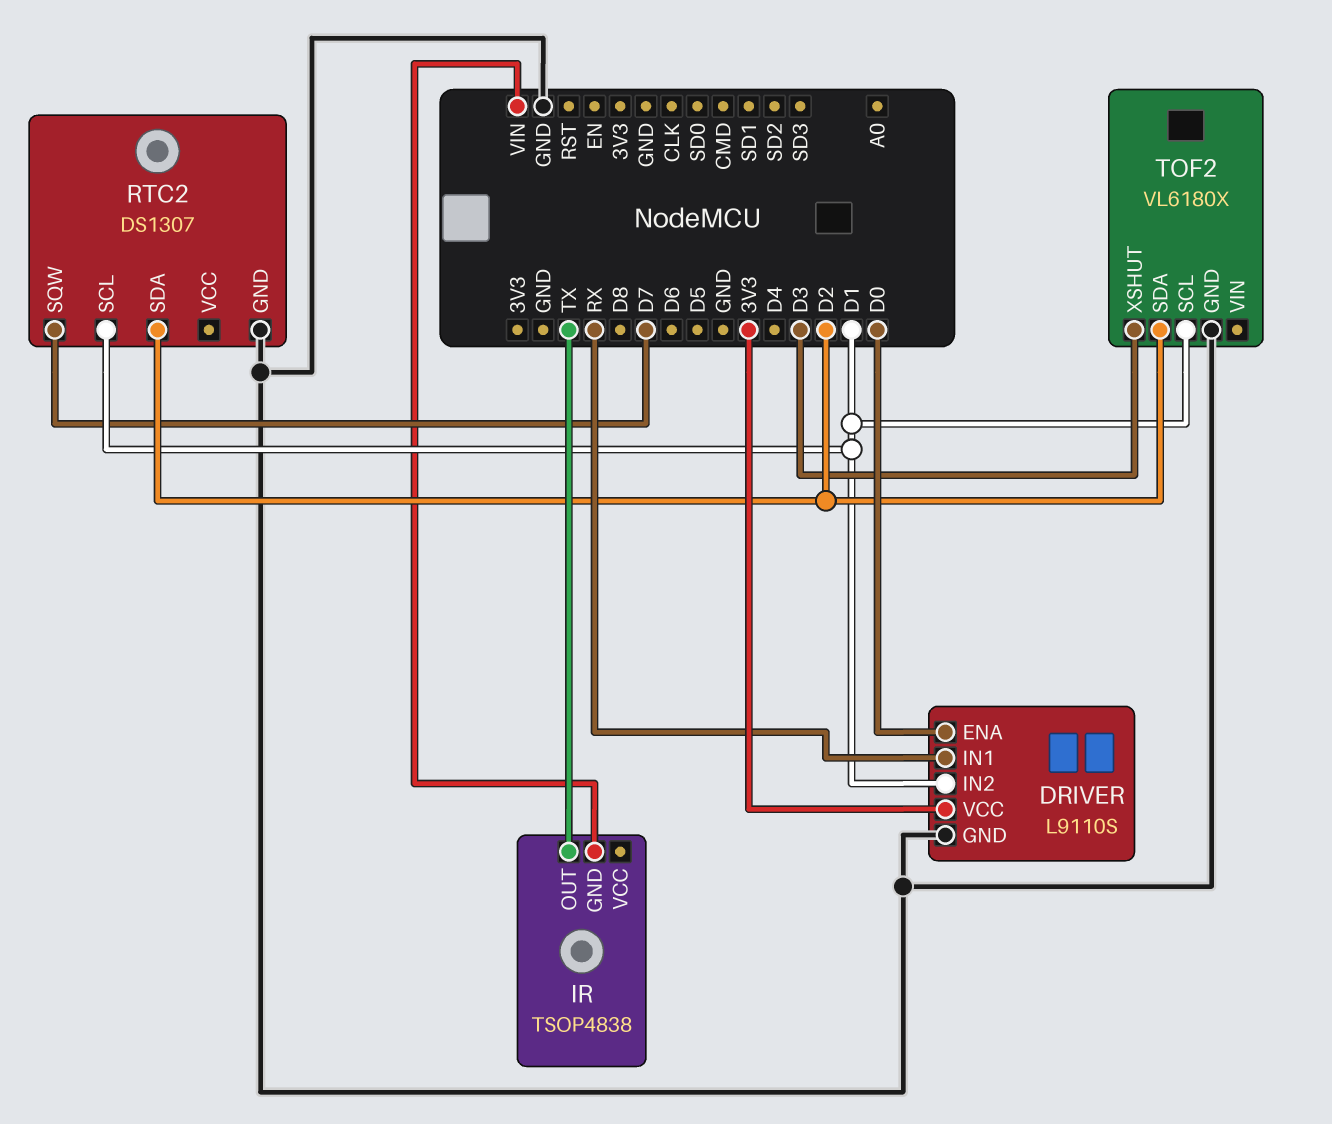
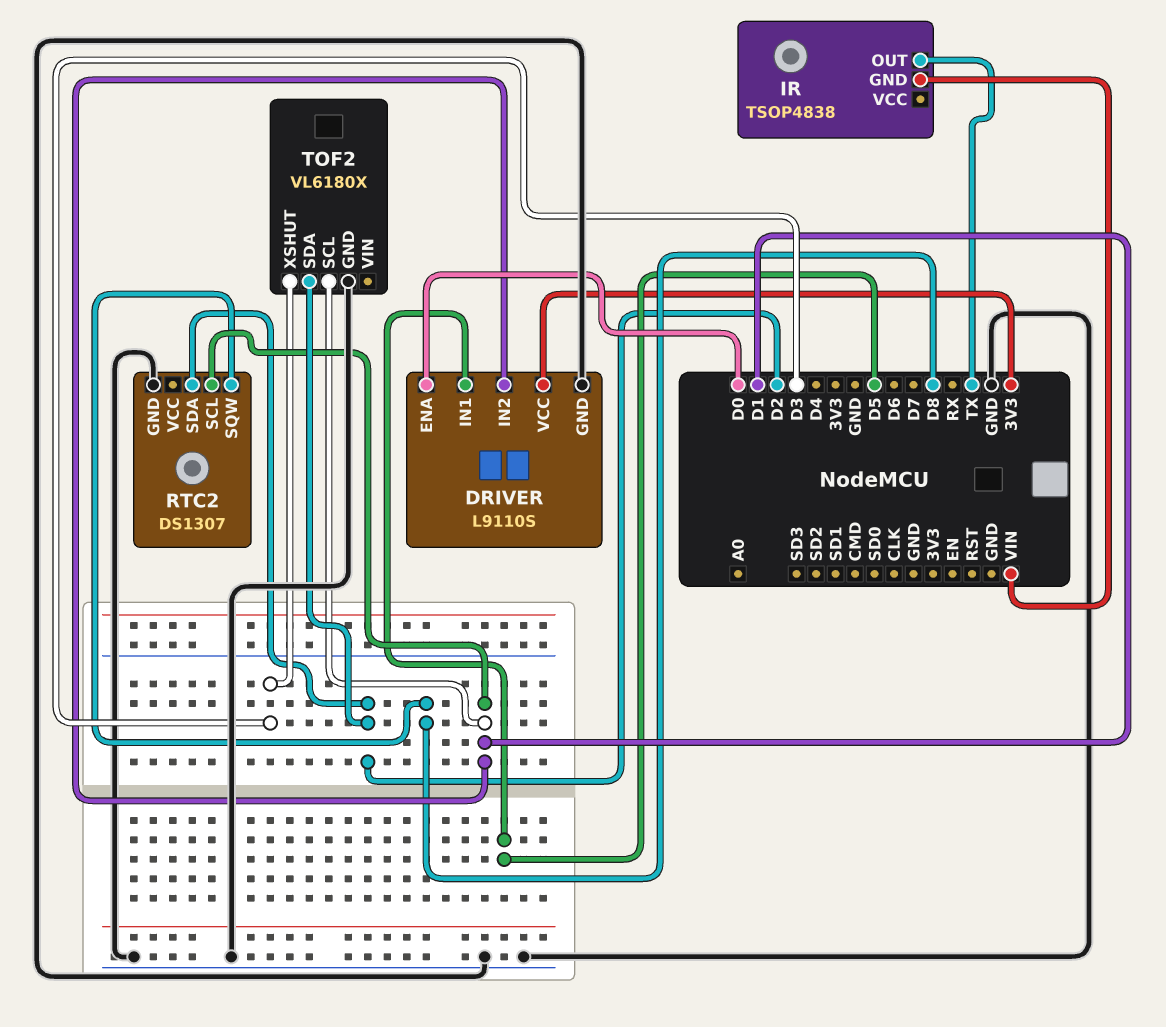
DRIVER pin IN1: RX -> D5
RTC2 pin SQW: D7 -> D8

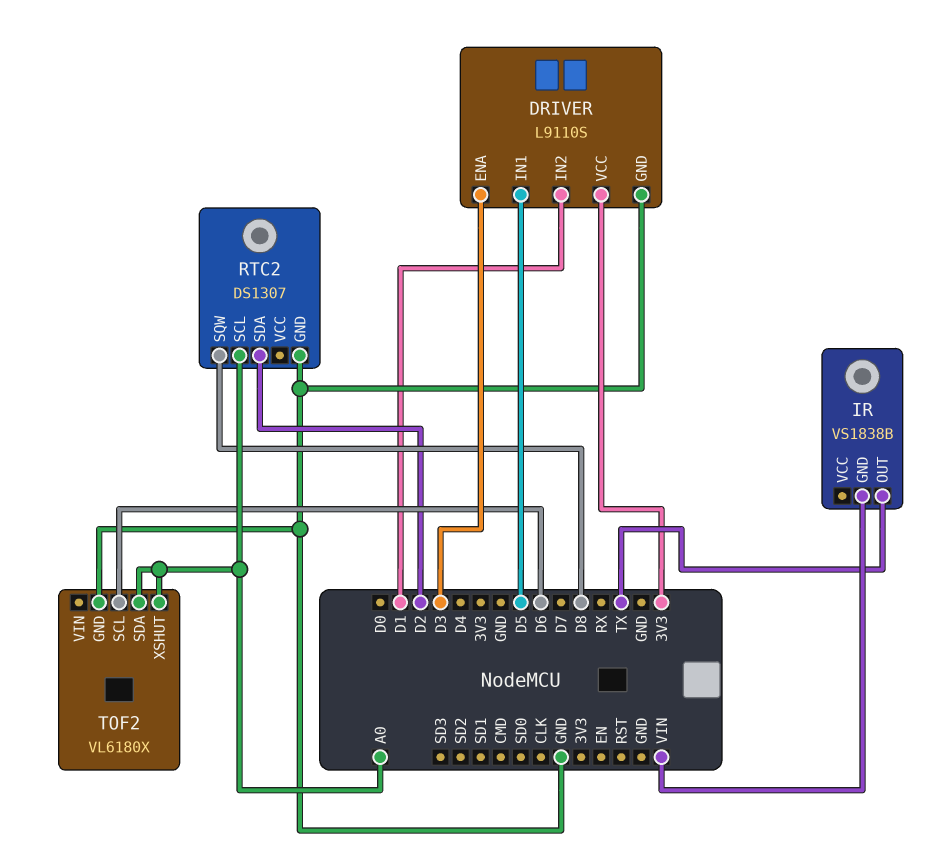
DRIVER pin ENA: D0 -> D3
IR: TSOP4838 -> VS1838B
RTC2 pin SCL: D1 -> A0
TOF2 pin SCL: D1 -> D6
TOF2 pin SDA: D2 -> A0
TOF2 pin XSHUT: D3 -> A0

